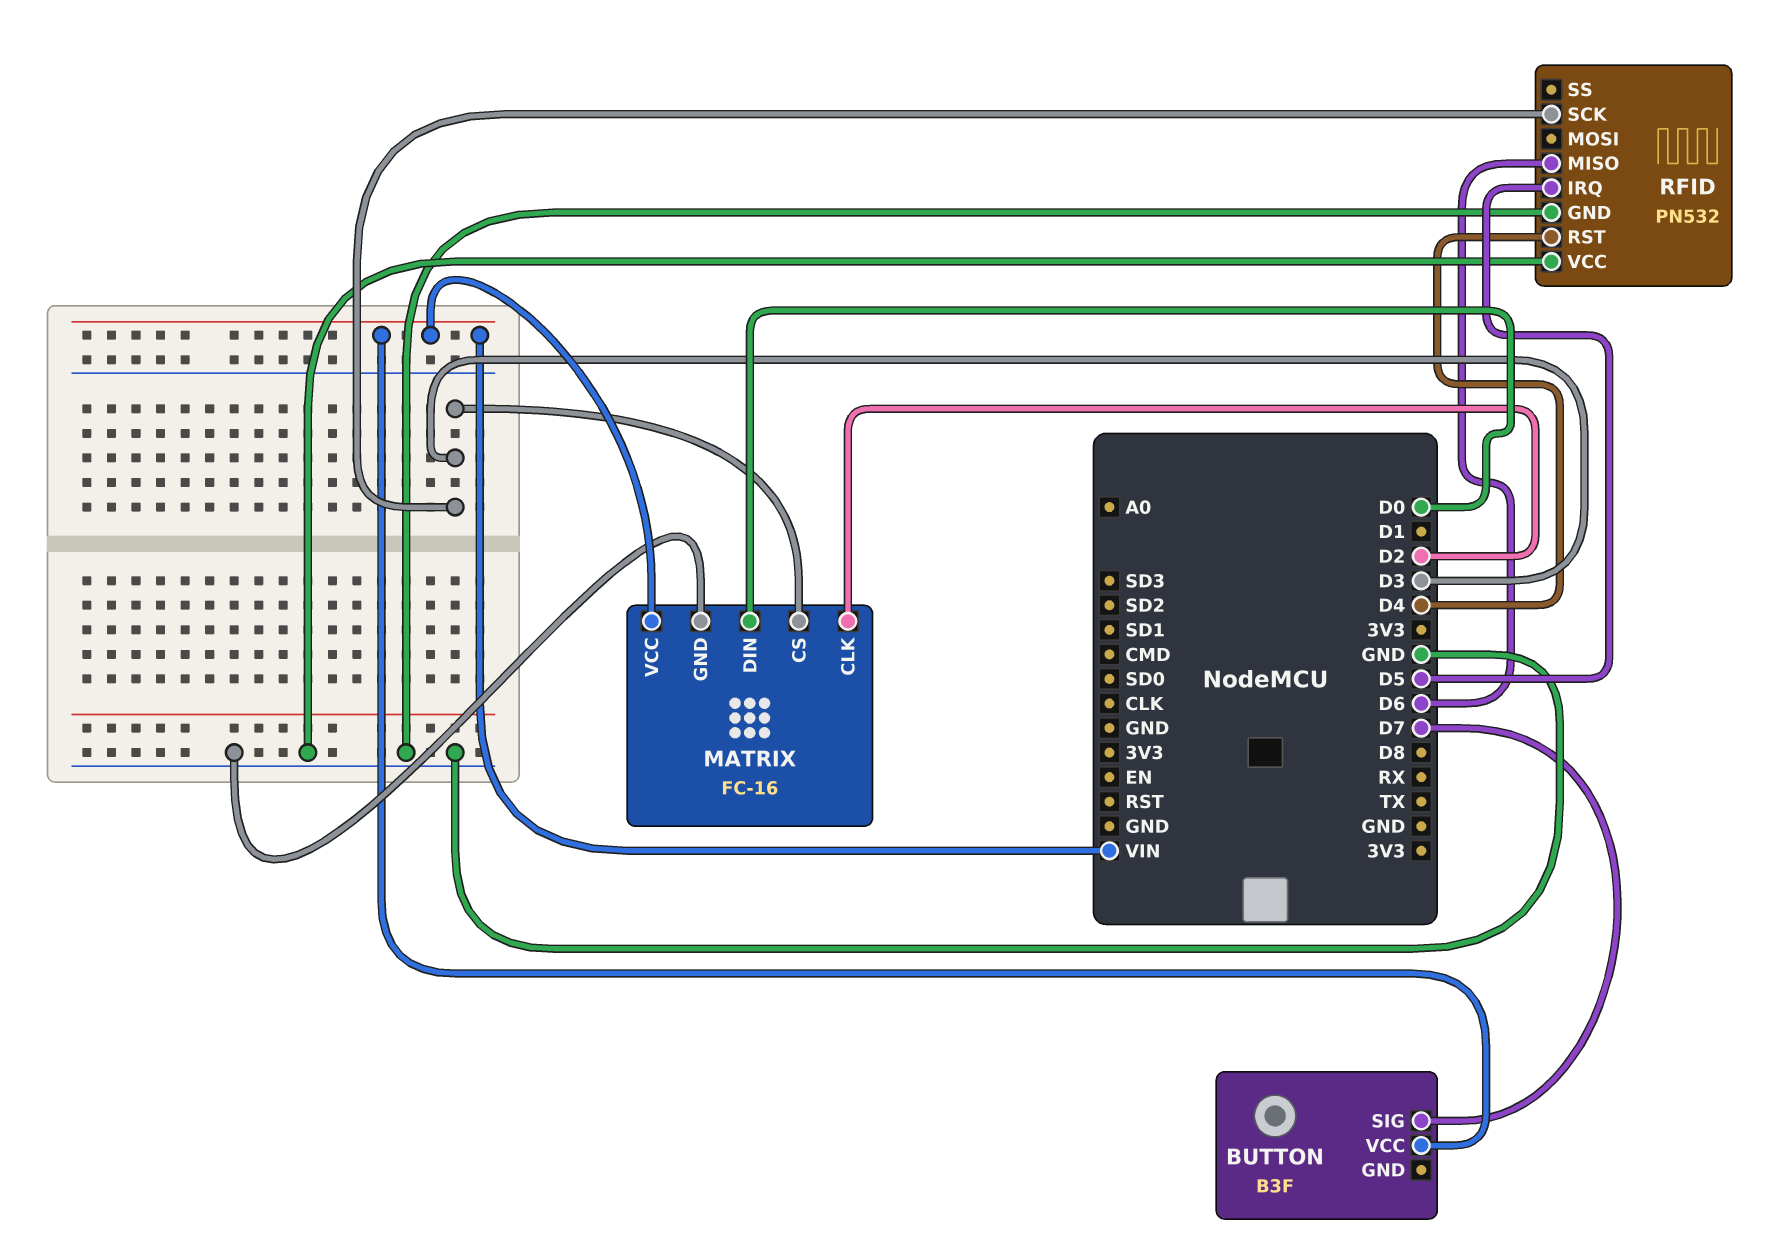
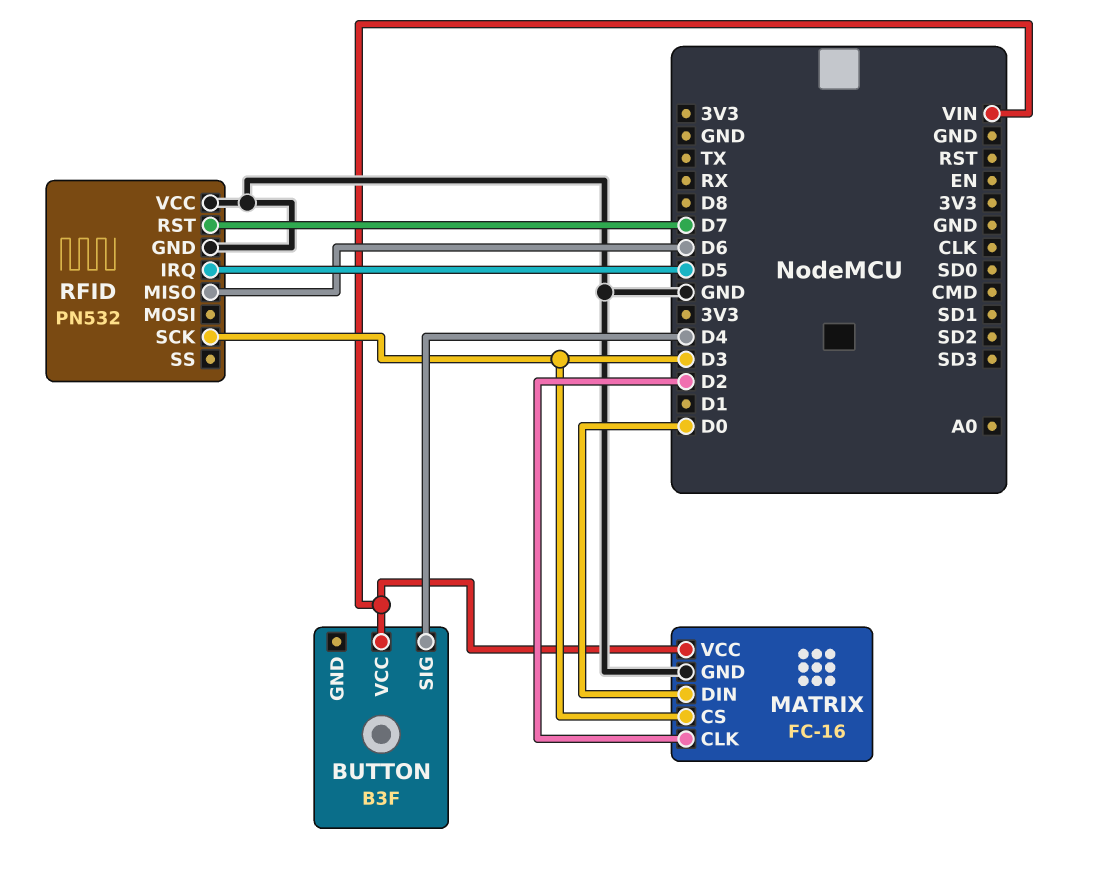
BUTTON pin SIG: D7 -> D4
RFID pin RST: D4 -> D7

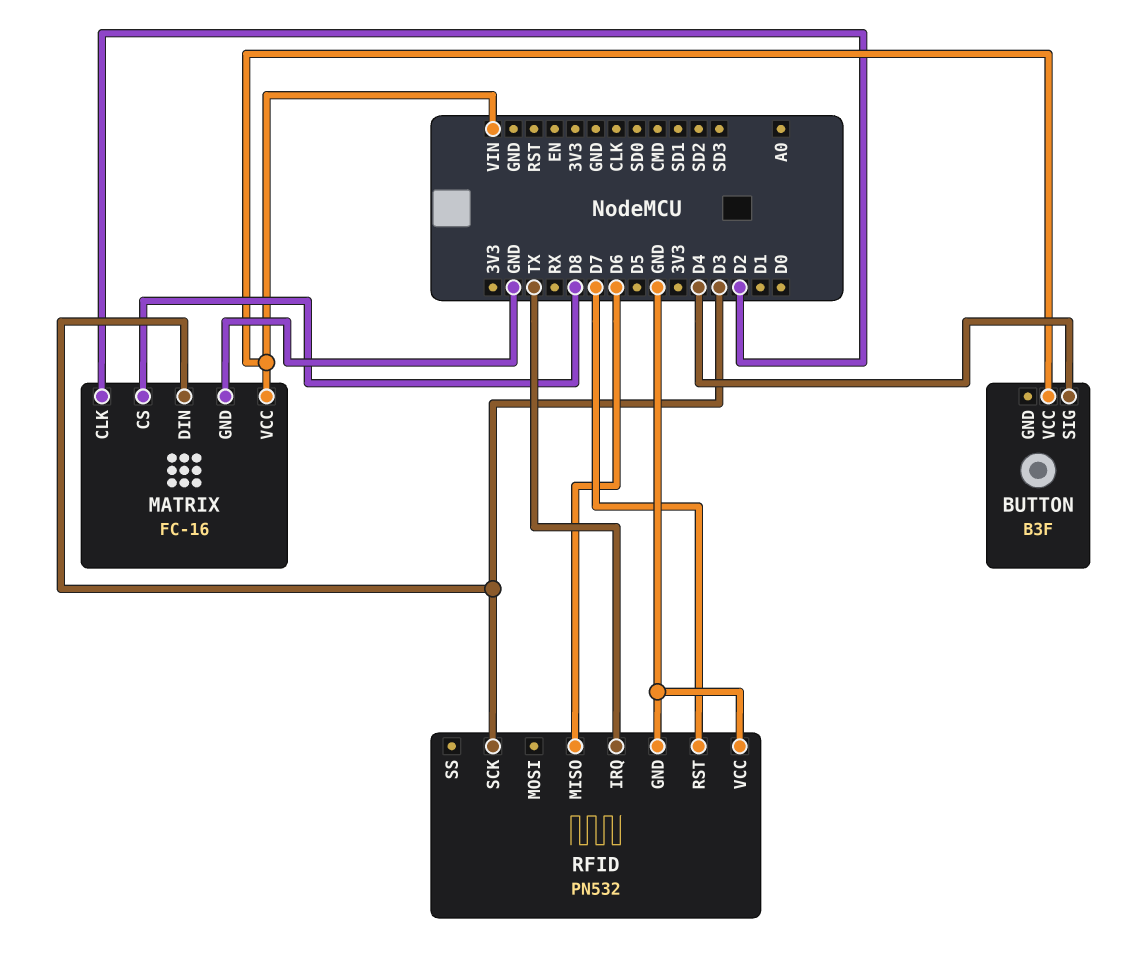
MATRIX pin CS: D3 -> D8
MATRIX pin DIN: D0 -> D3
RFID pin IRQ: D5 -> TX

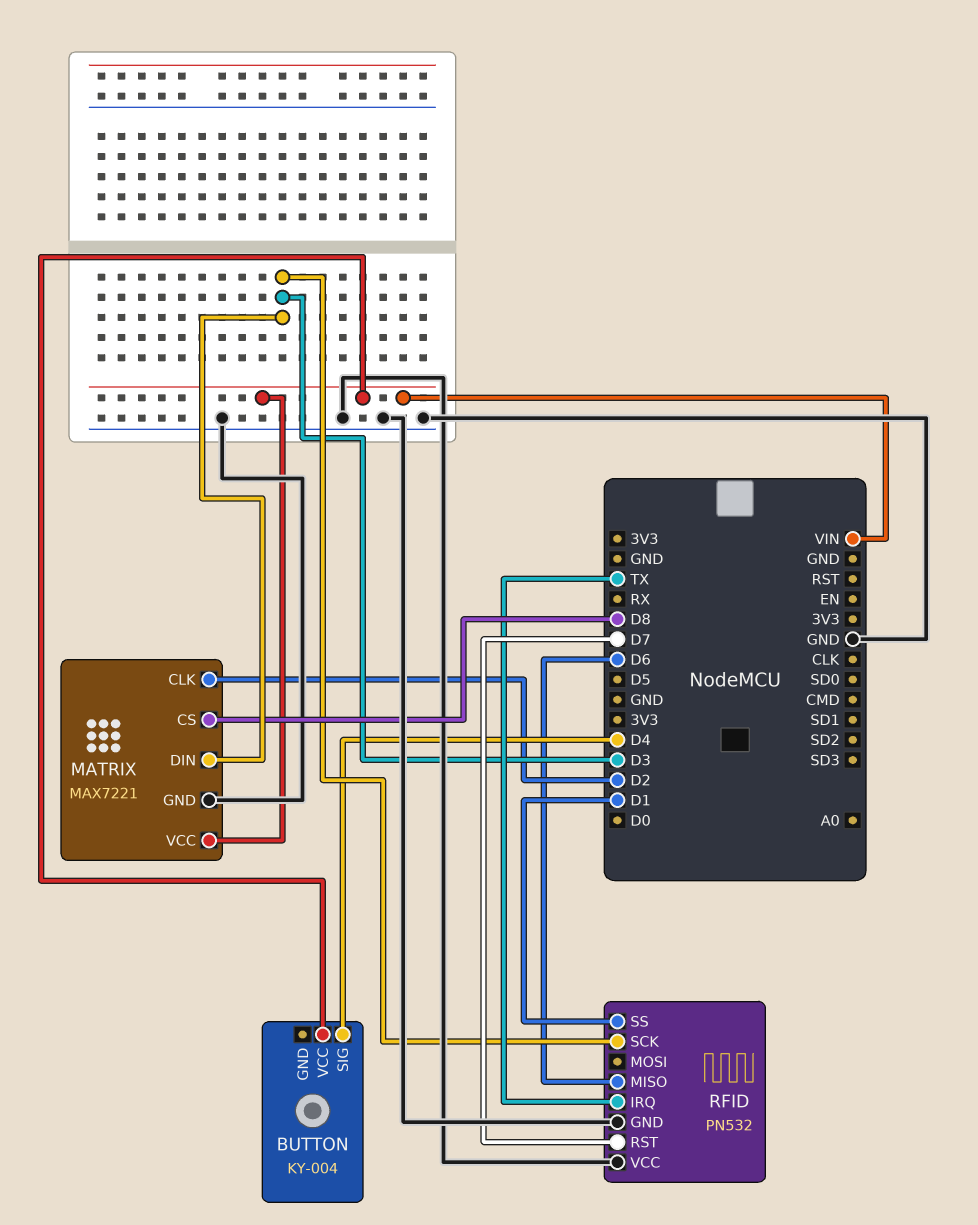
BUTTON: B3F -> KY-004
MATRIX: FC-16 -> MAX7221
RFID pin SS: none -> D1

